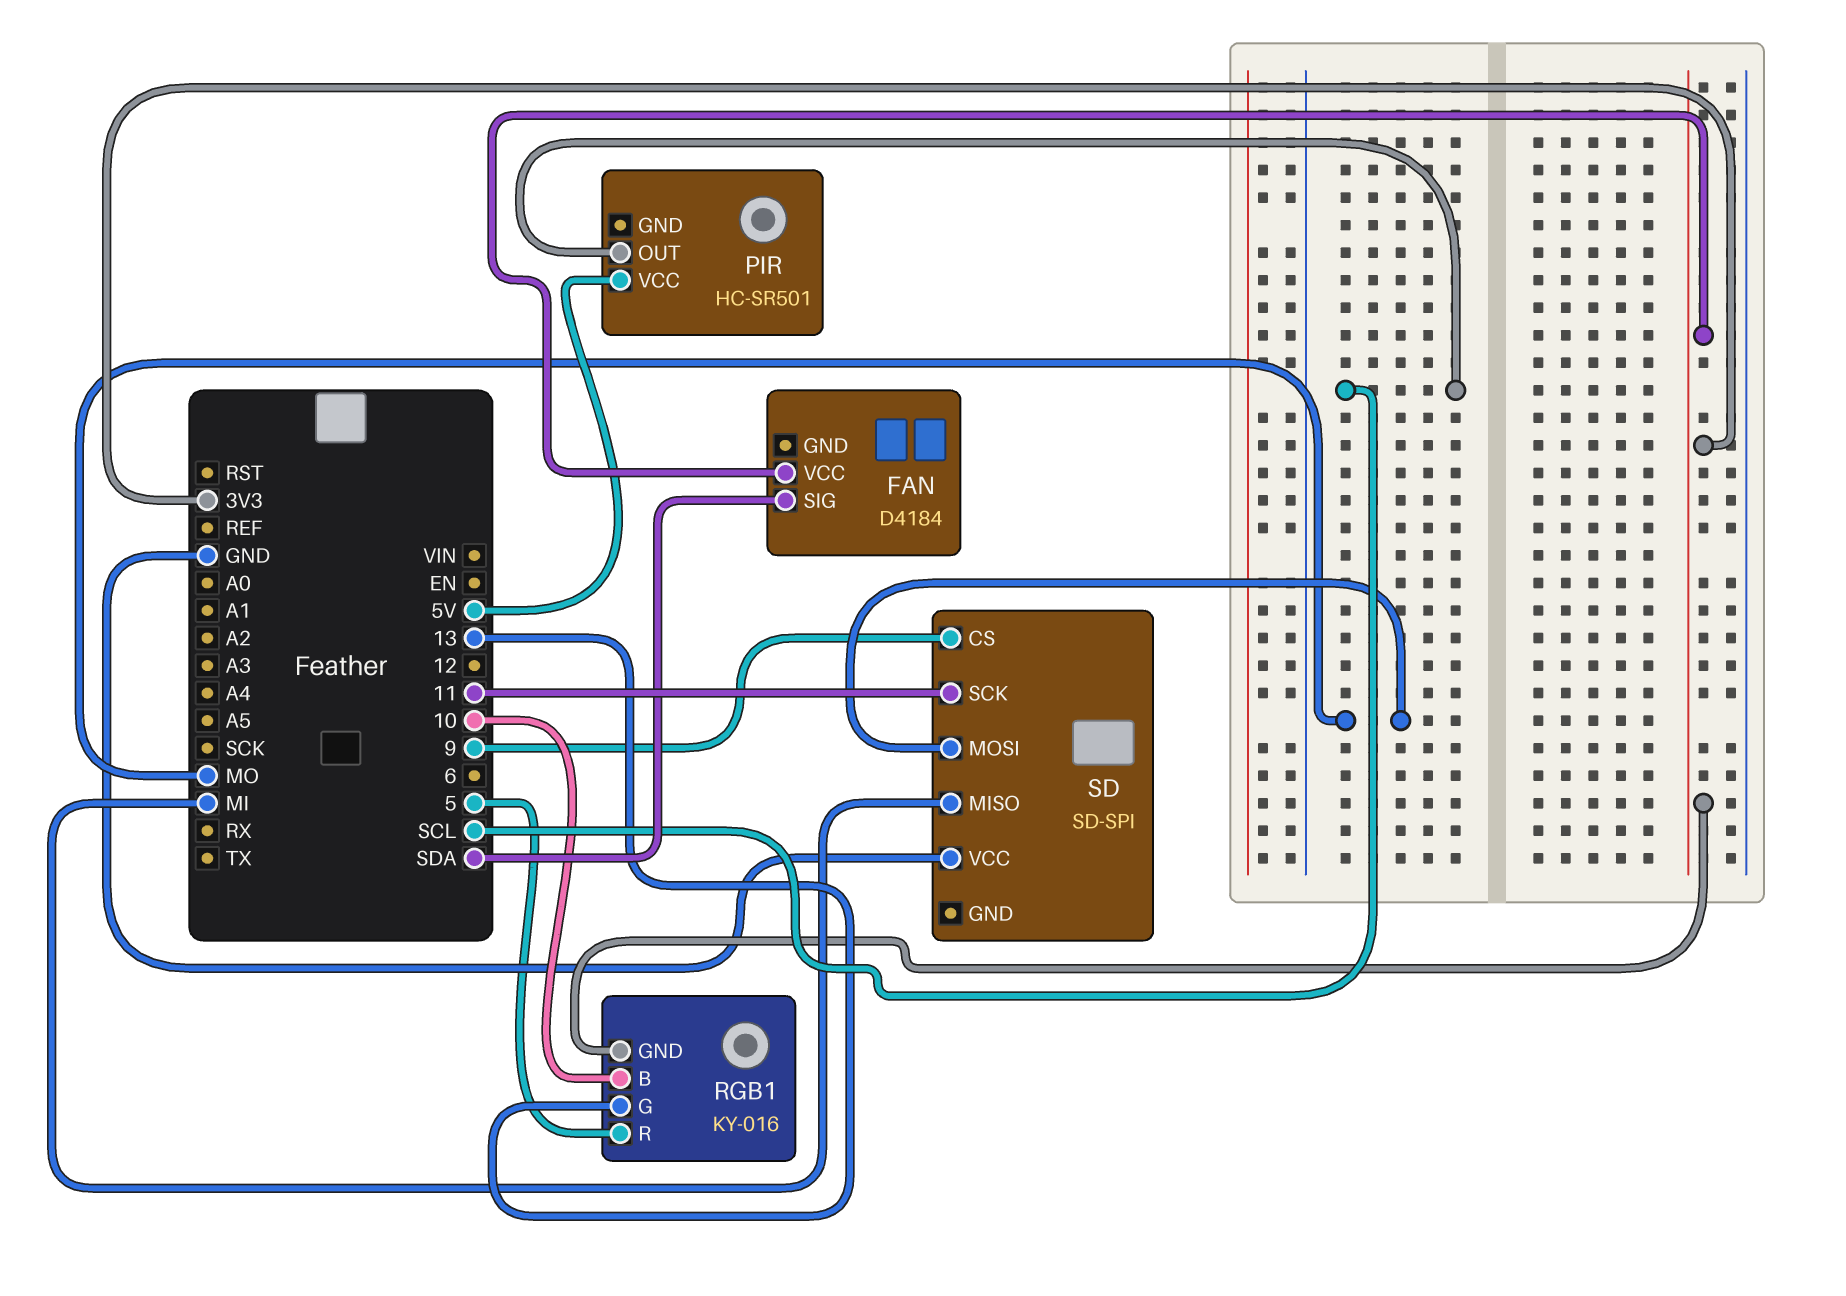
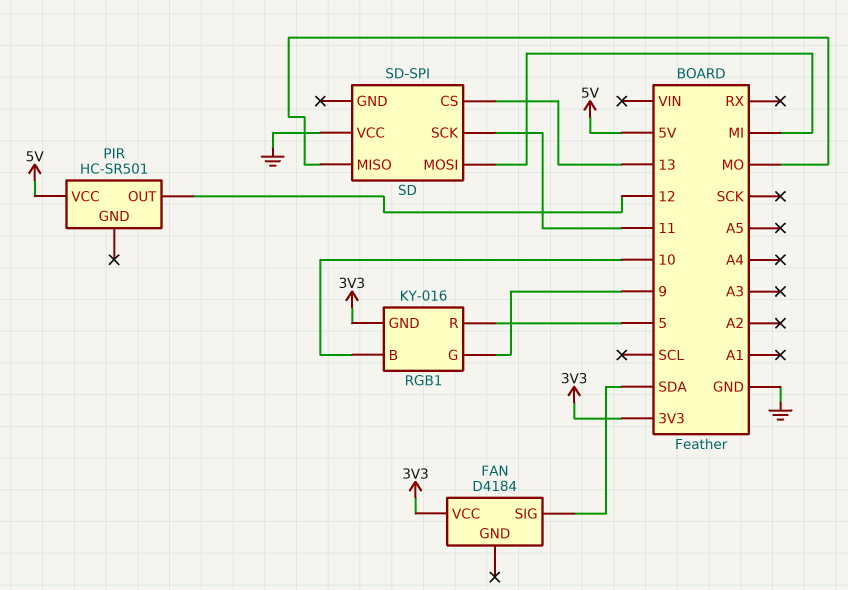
PIR pin OUT: SCL -> 12
RGB1 pin G: 13 -> 9
SD pin CS: 9 -> 13
SD pin MISO: MI -> MO
SD pin MOSI: MO -> MI

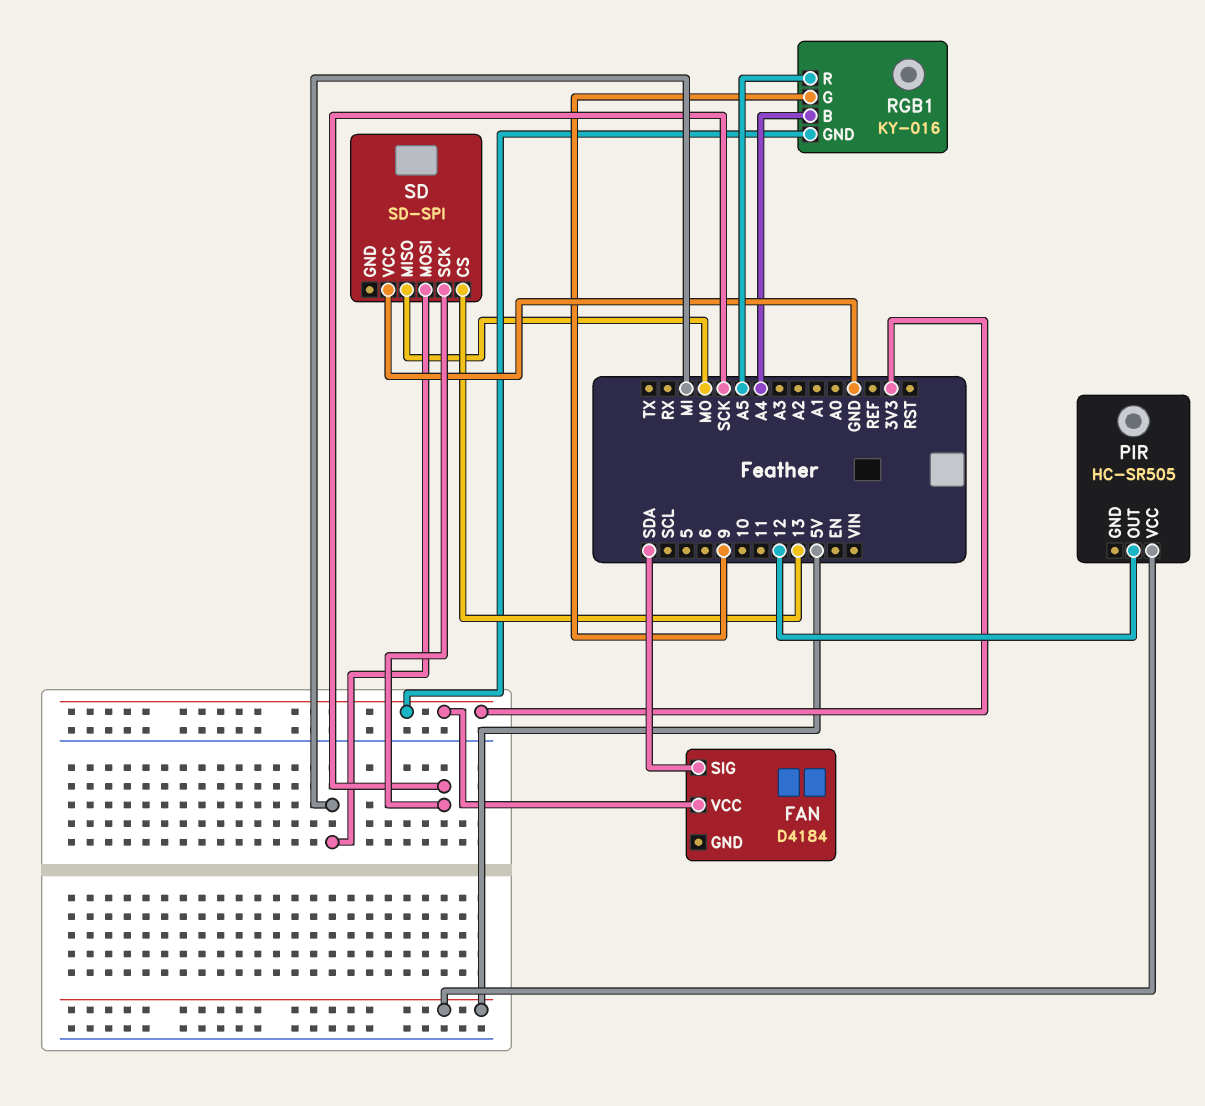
PIR: HC-SR501 -> HC-SR505
RGB1 pin B: 10 -> A4
RGB1 pin R: 5 -> A5
SD pin SCK: 11 -> SCK

